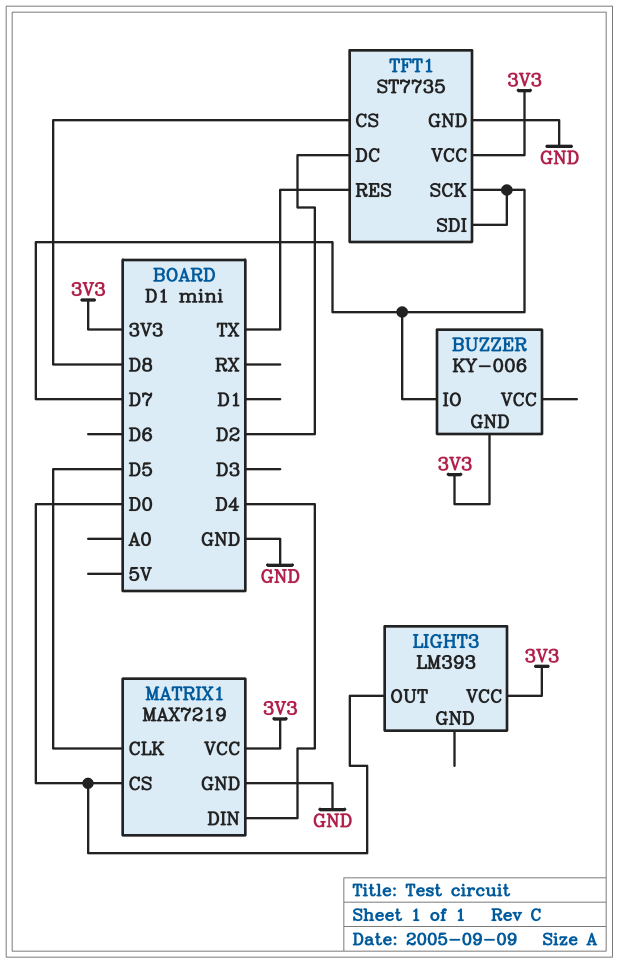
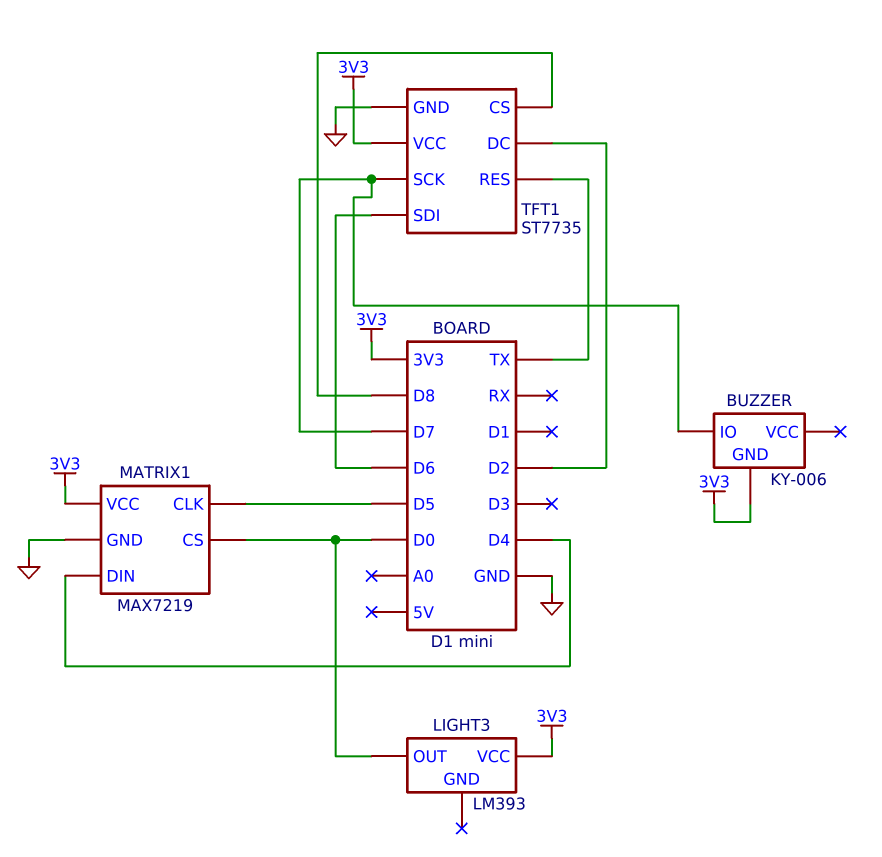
TFT1 pin SDI: D7 -> D6

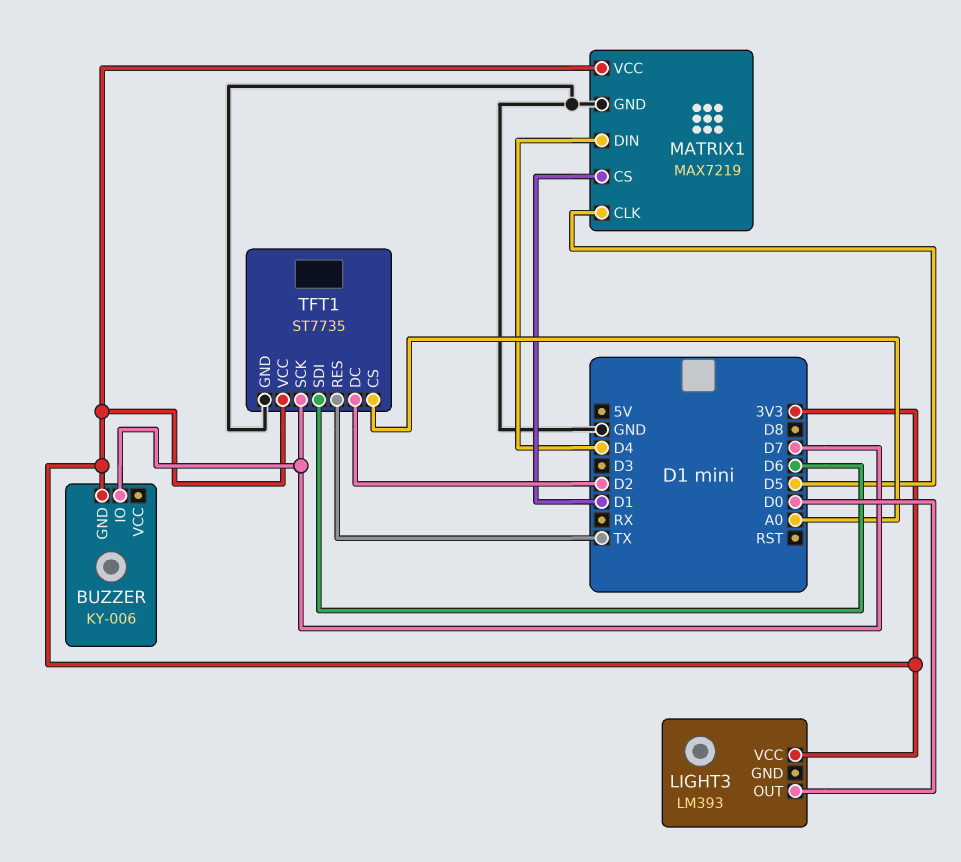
MATRIX1 pin CS: D0 -> D1
TFT1 pin CS: D8 -> A0

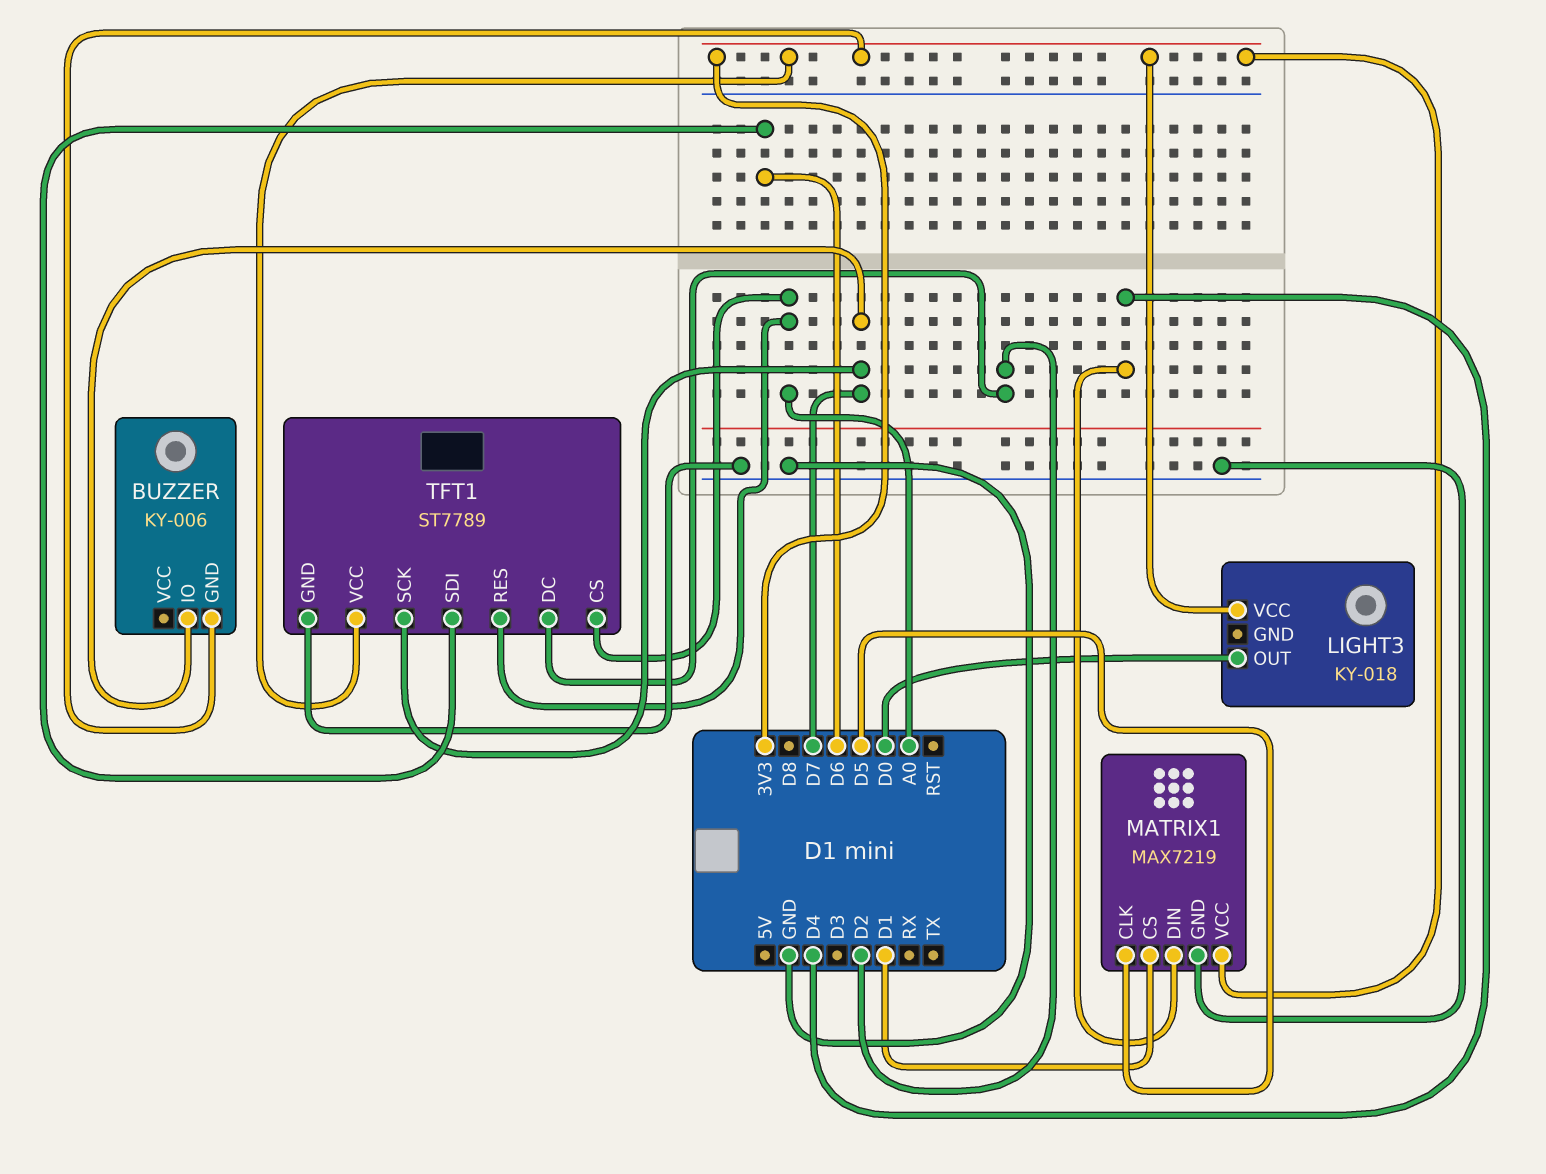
LIGHT3: LM393 -> KY-018
TFT1: ST7735 -> ST7789
TFT1 pin RES: TX -> A0

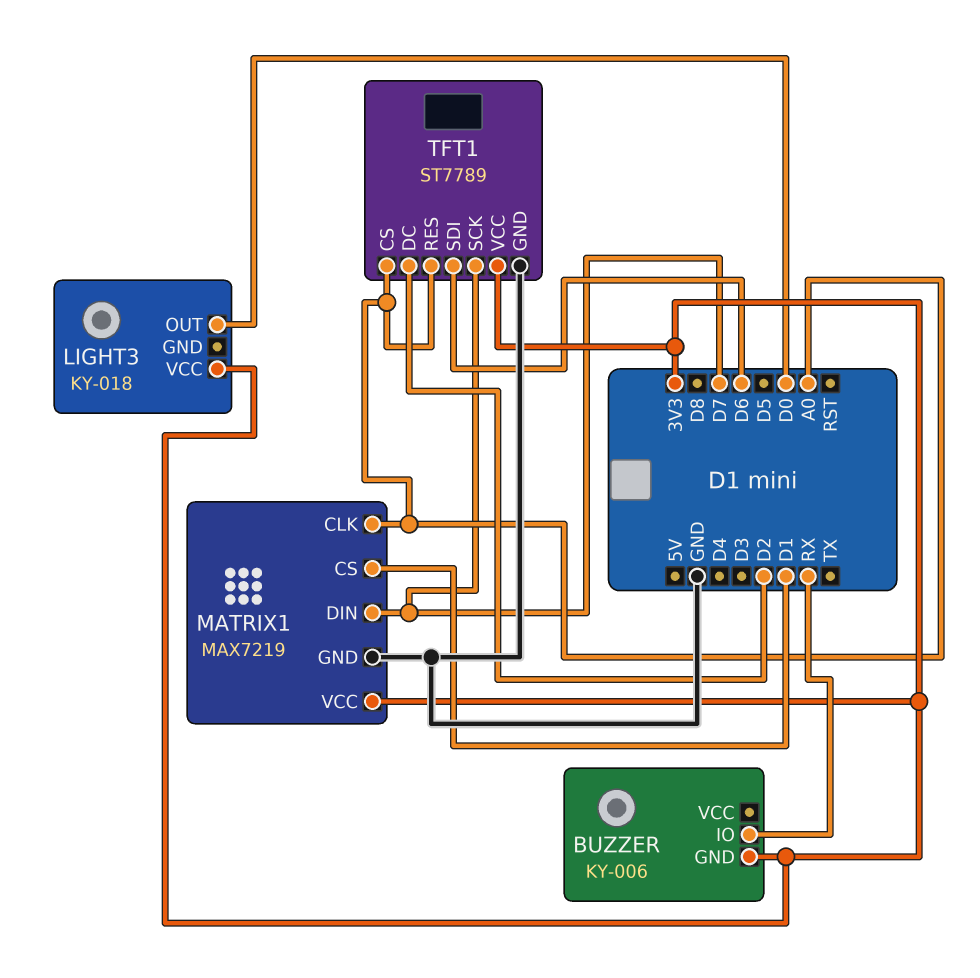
BUZZER pin IO: D7 -> RX
MATRIX1 pin CLK: D5 -> A0
MATRIX1 pin DIN: D4 -> D7

